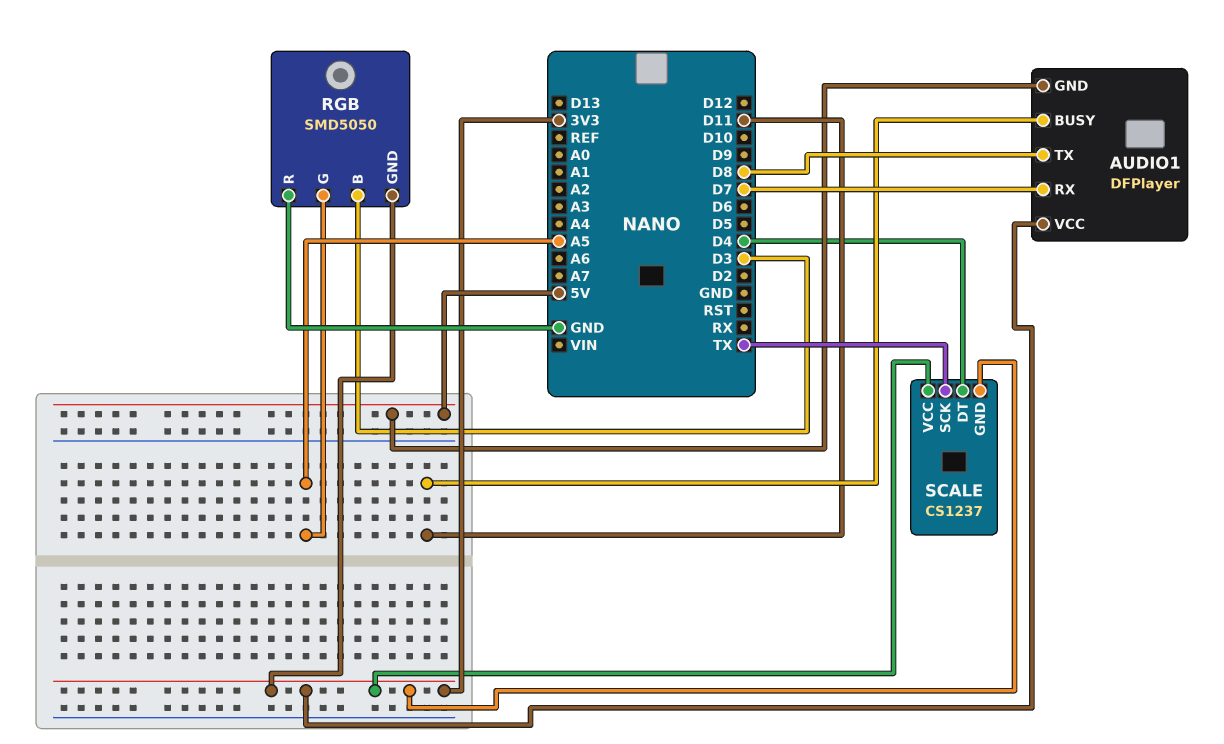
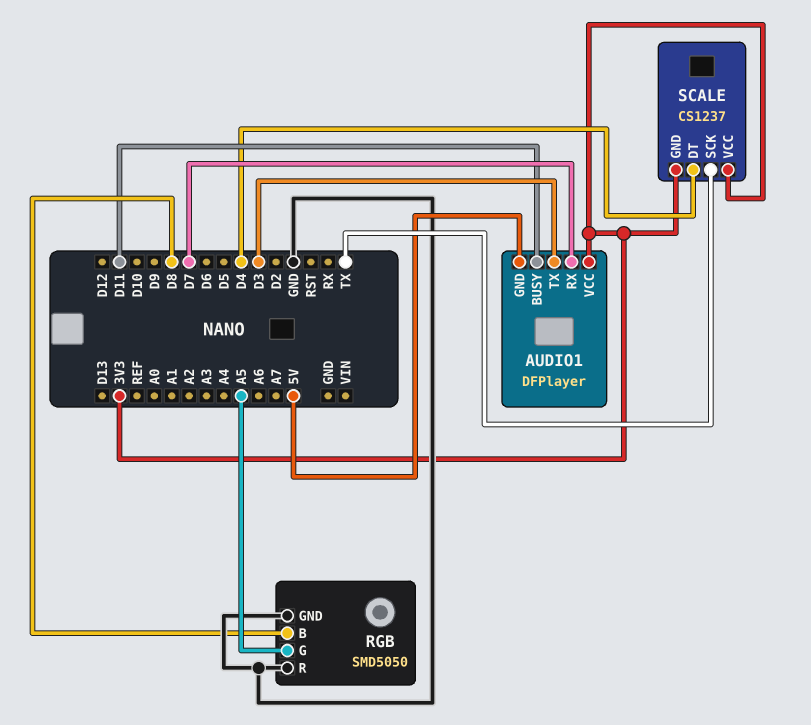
AUDIO1 pin TX: D8 -> D3
RGB pin B: D3 -> D8
RGB pin GND: 3V3 -> GND

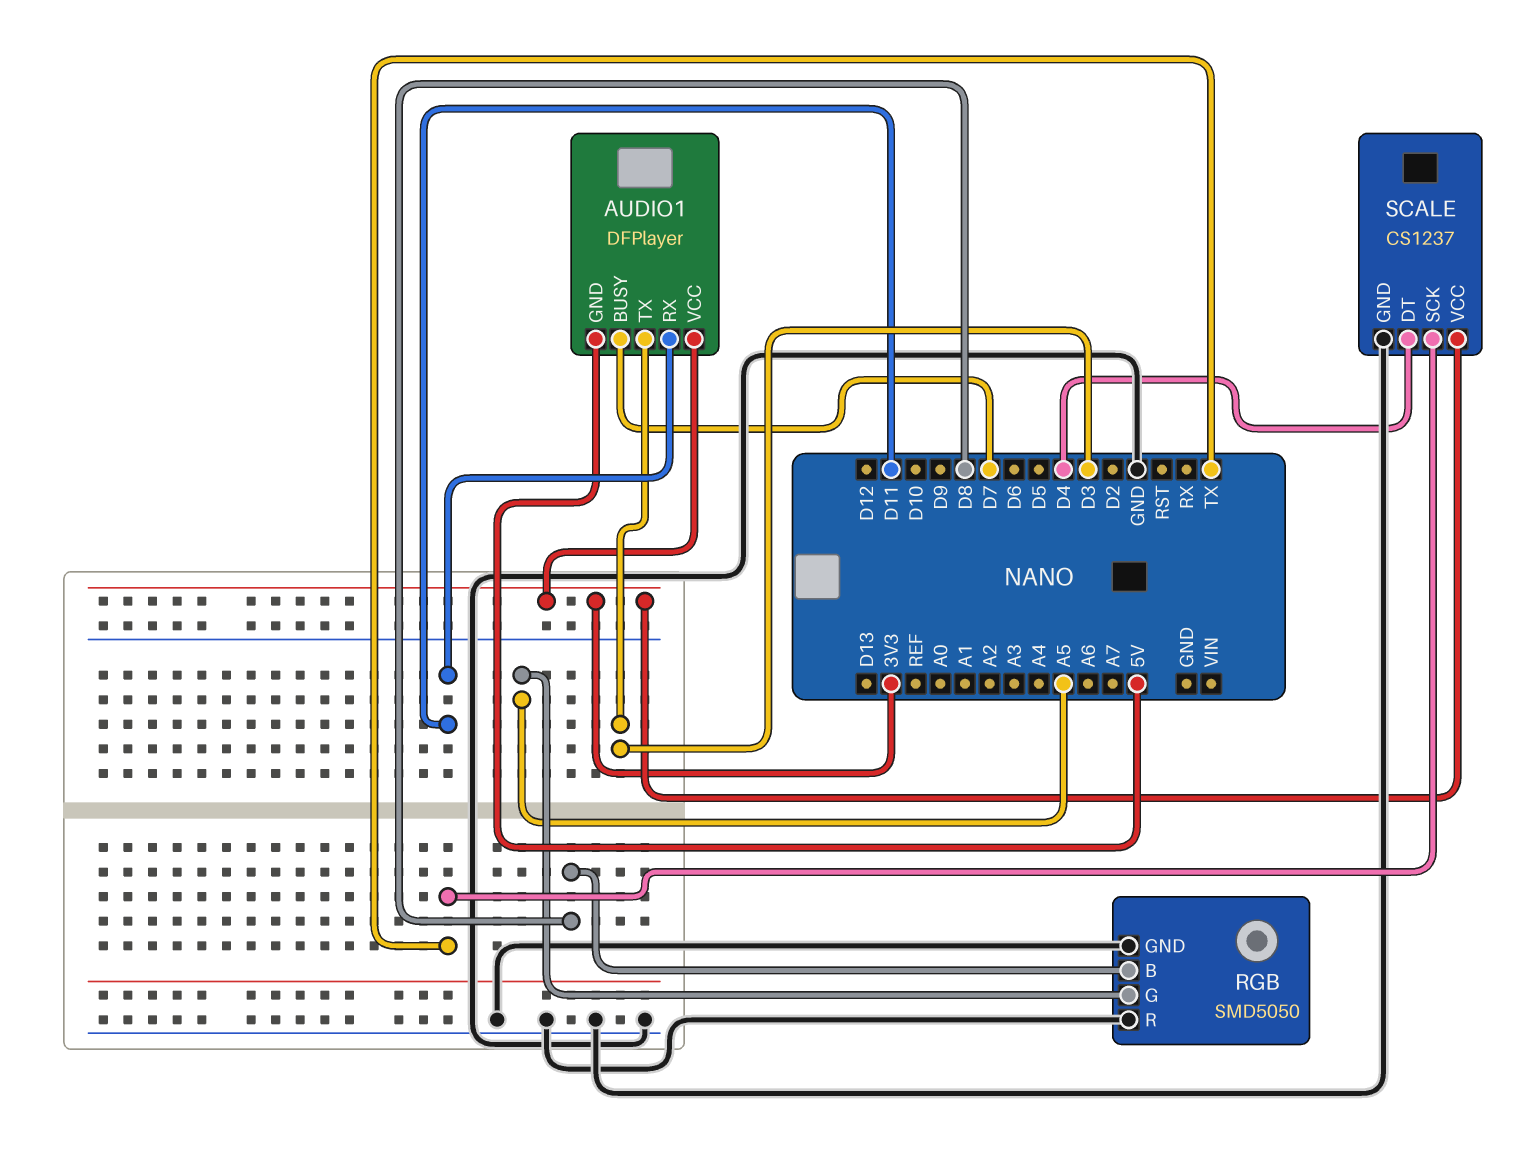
AUDIO1 pin BUSY: D11 -> D7
AUDIO1 pin RX: D7 -> D11
SCALE pin GND: 3V3 -> GND

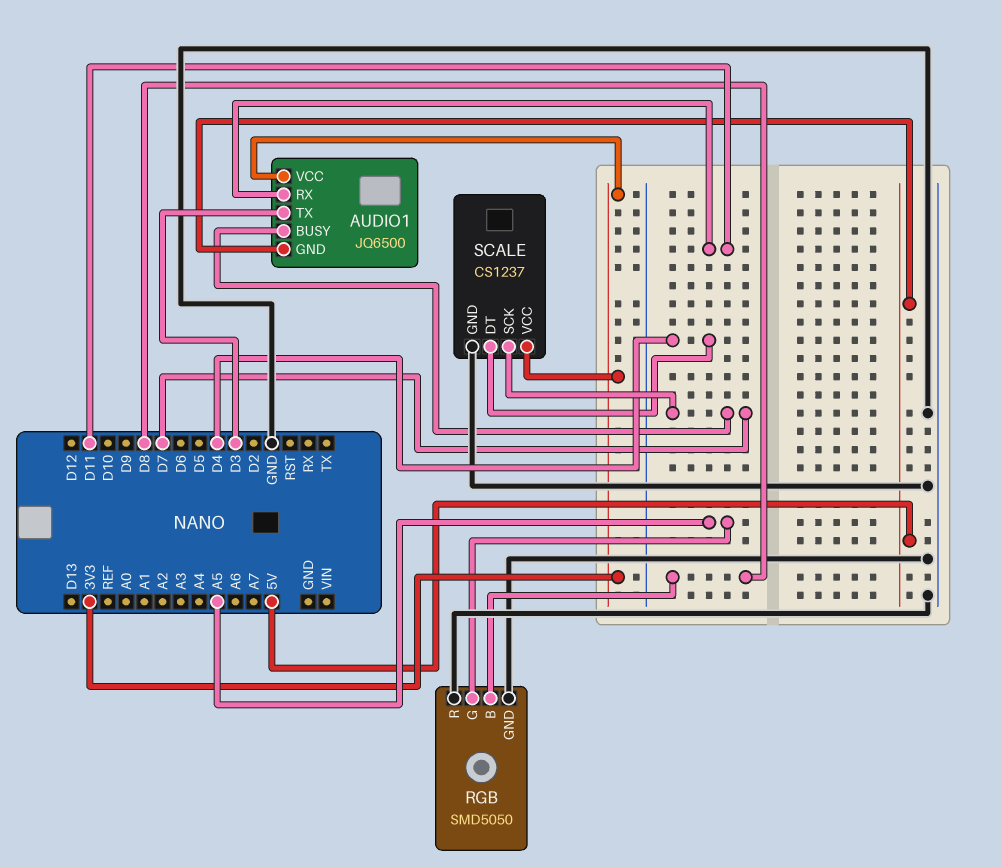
AUDIO1: DFPlayer -> JQ6500
SCALE pin SCK: TX -> D7

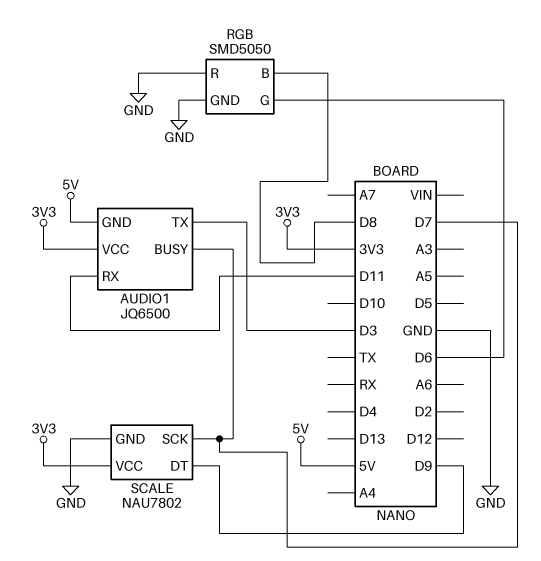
RGB pin G: A5 -> D6
SCALE: CS1237 -> NAU7802
SCALE pin DT: D4 -> D9

